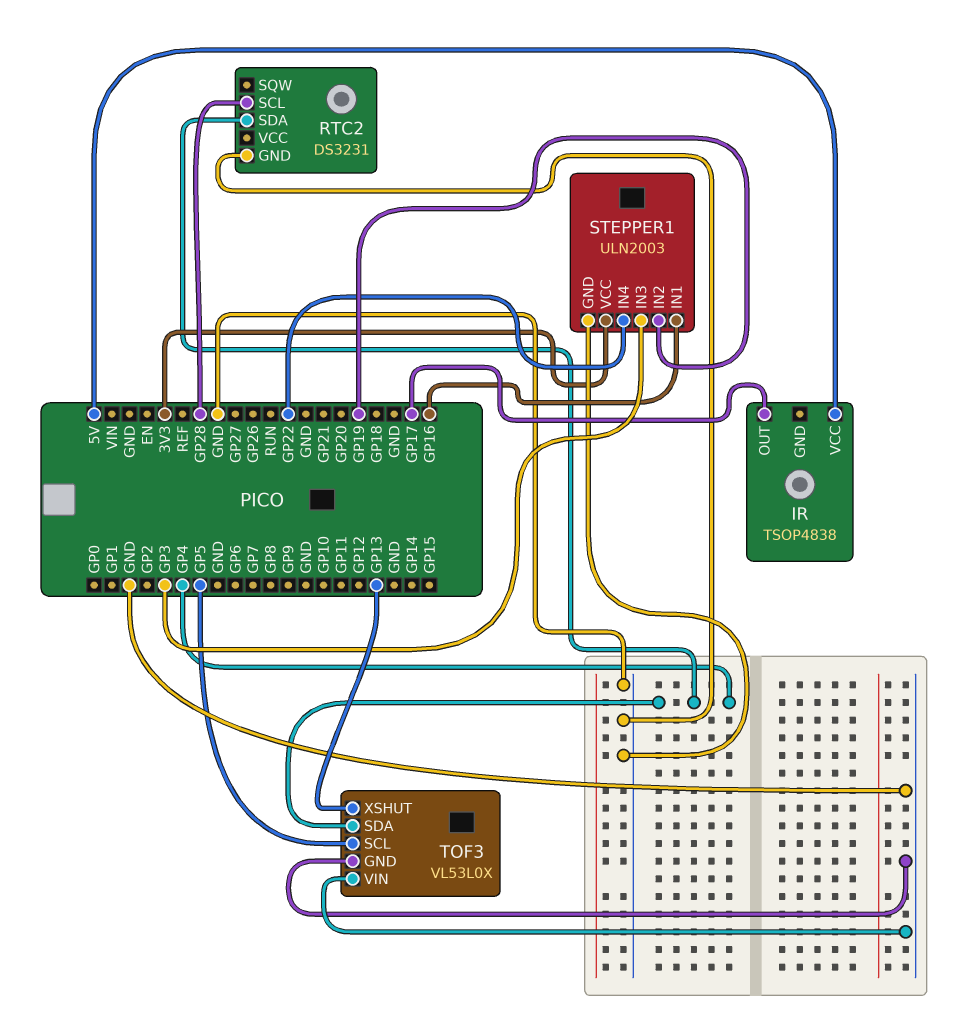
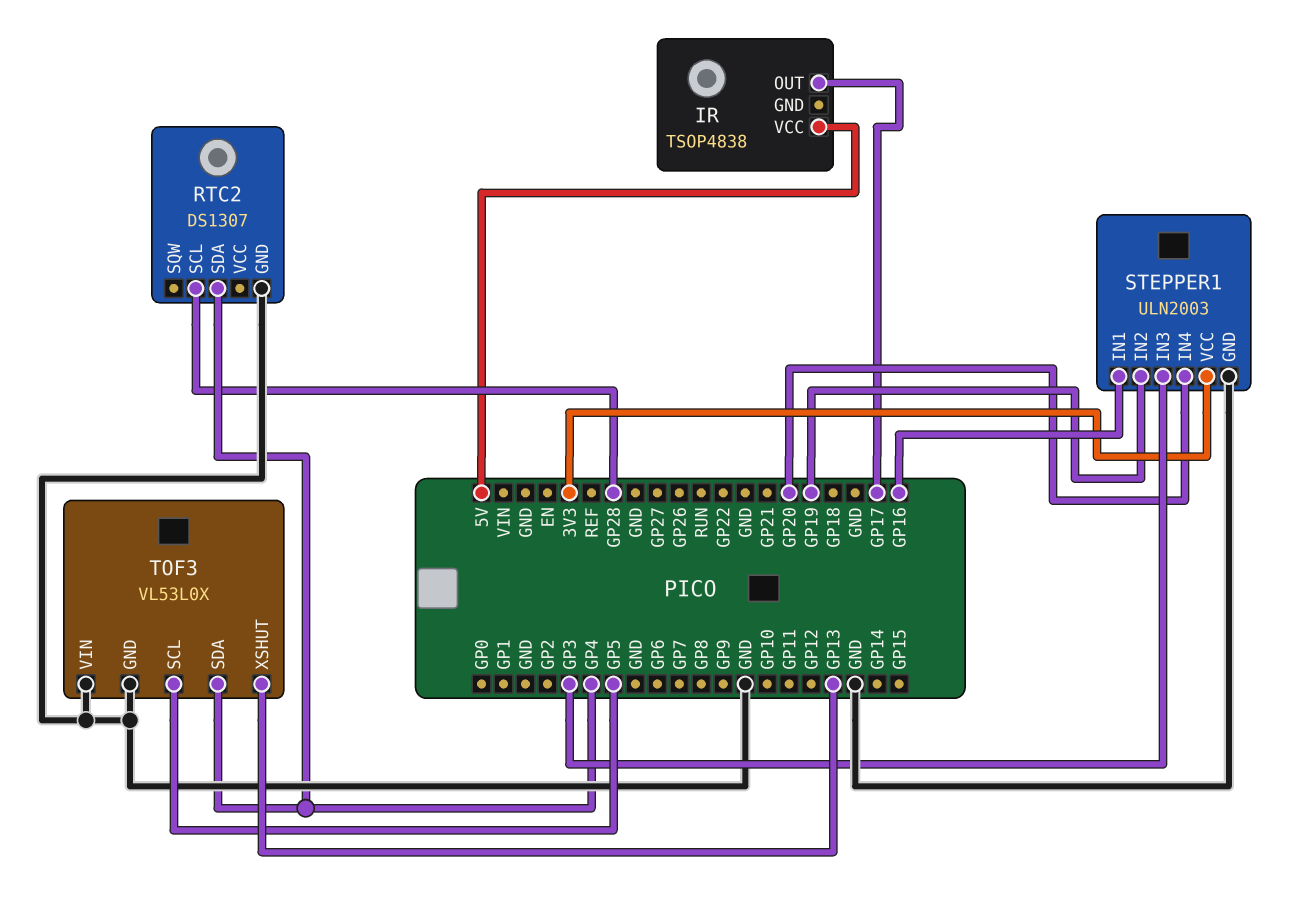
RTC2: DS3231 -> DS1307
STEPPER1 pin IN4: GP22 -> GP20

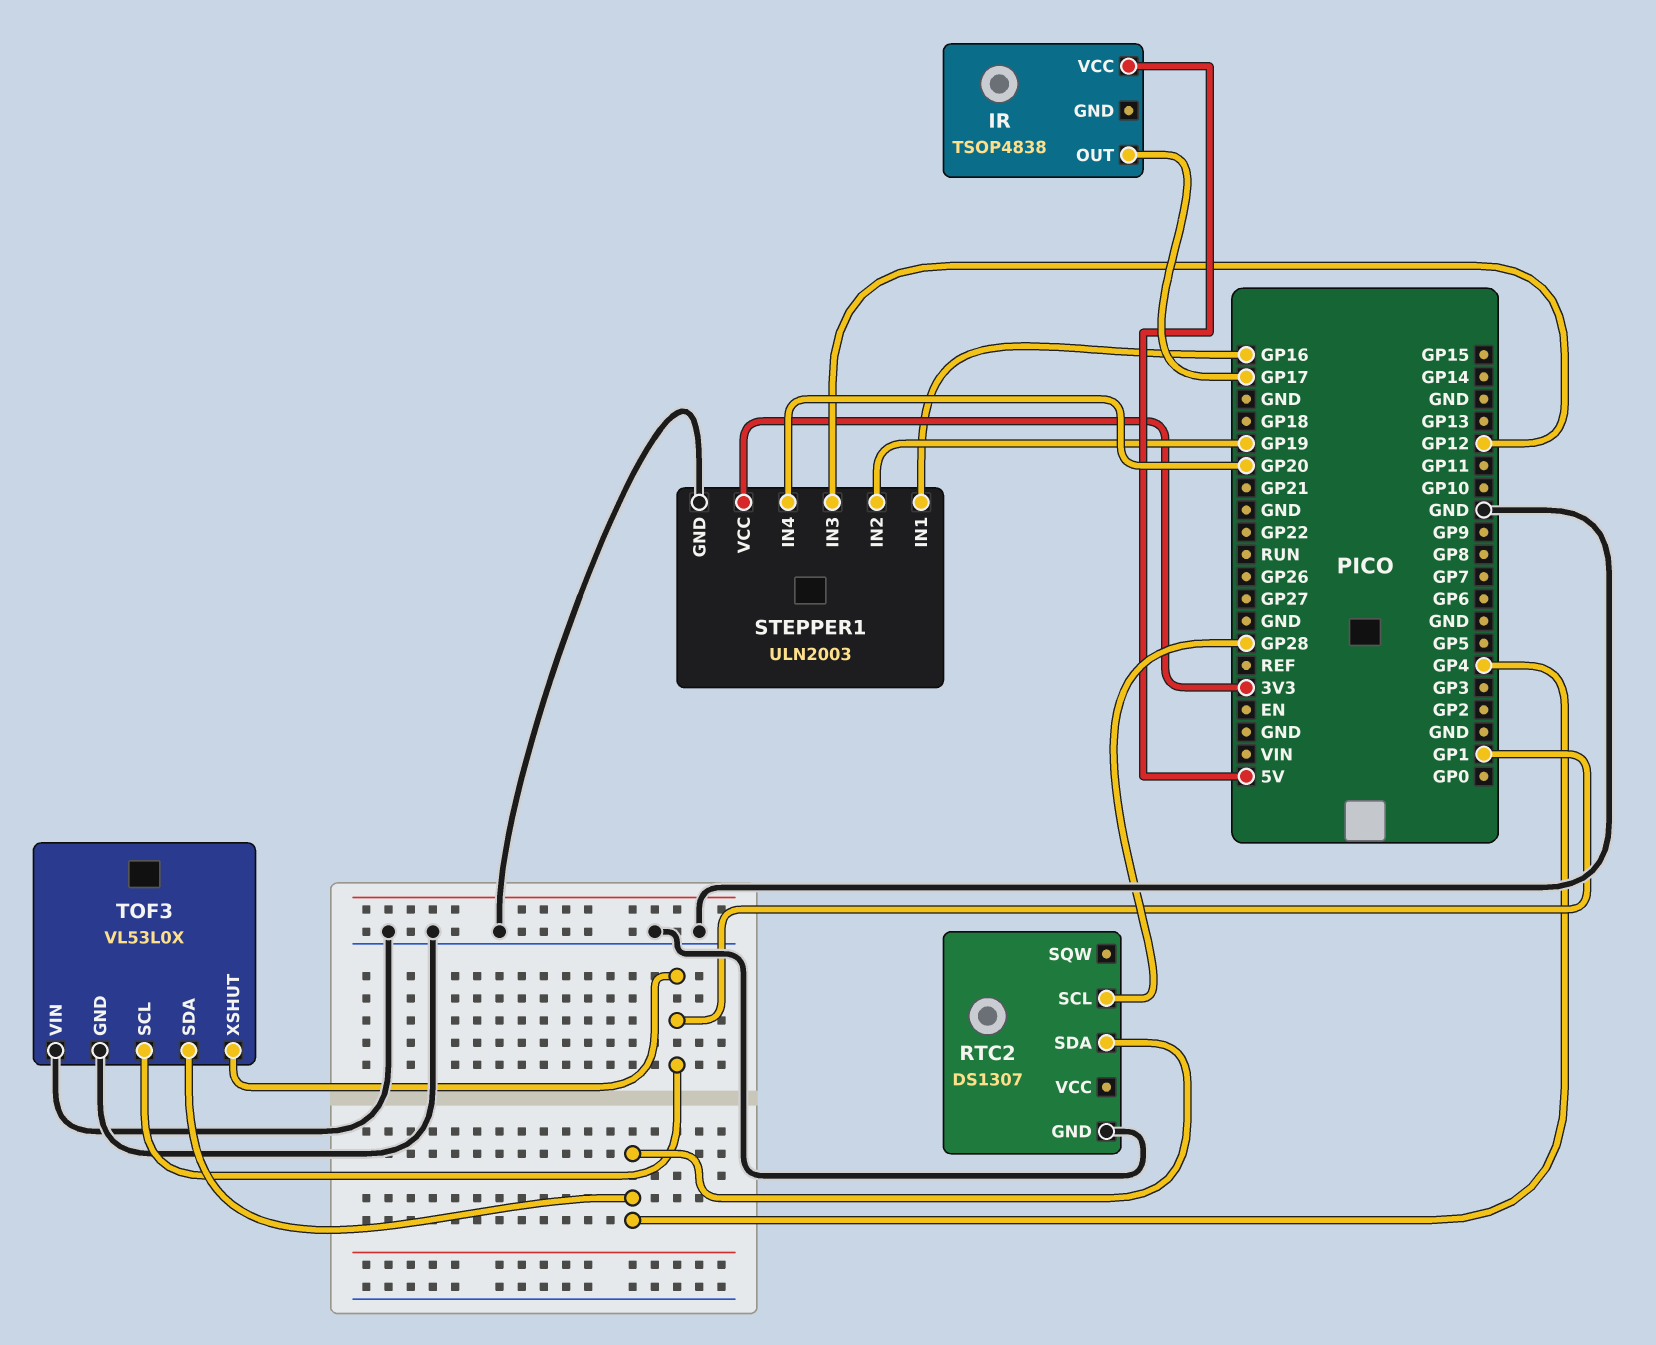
STEPPER1 pin IN3: GP3 -> GP12
TOF3 pin SCL: GP5 -> GP1
TOF3 pin XSHUT: GP13 -> GP1

